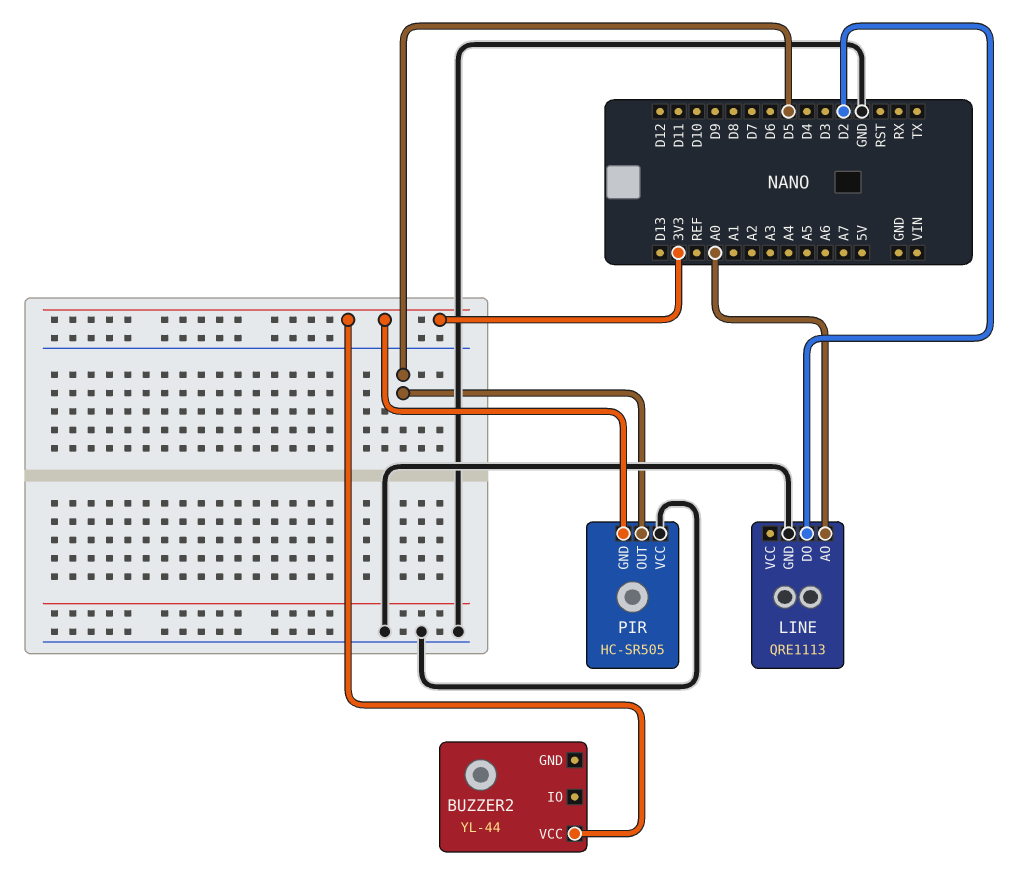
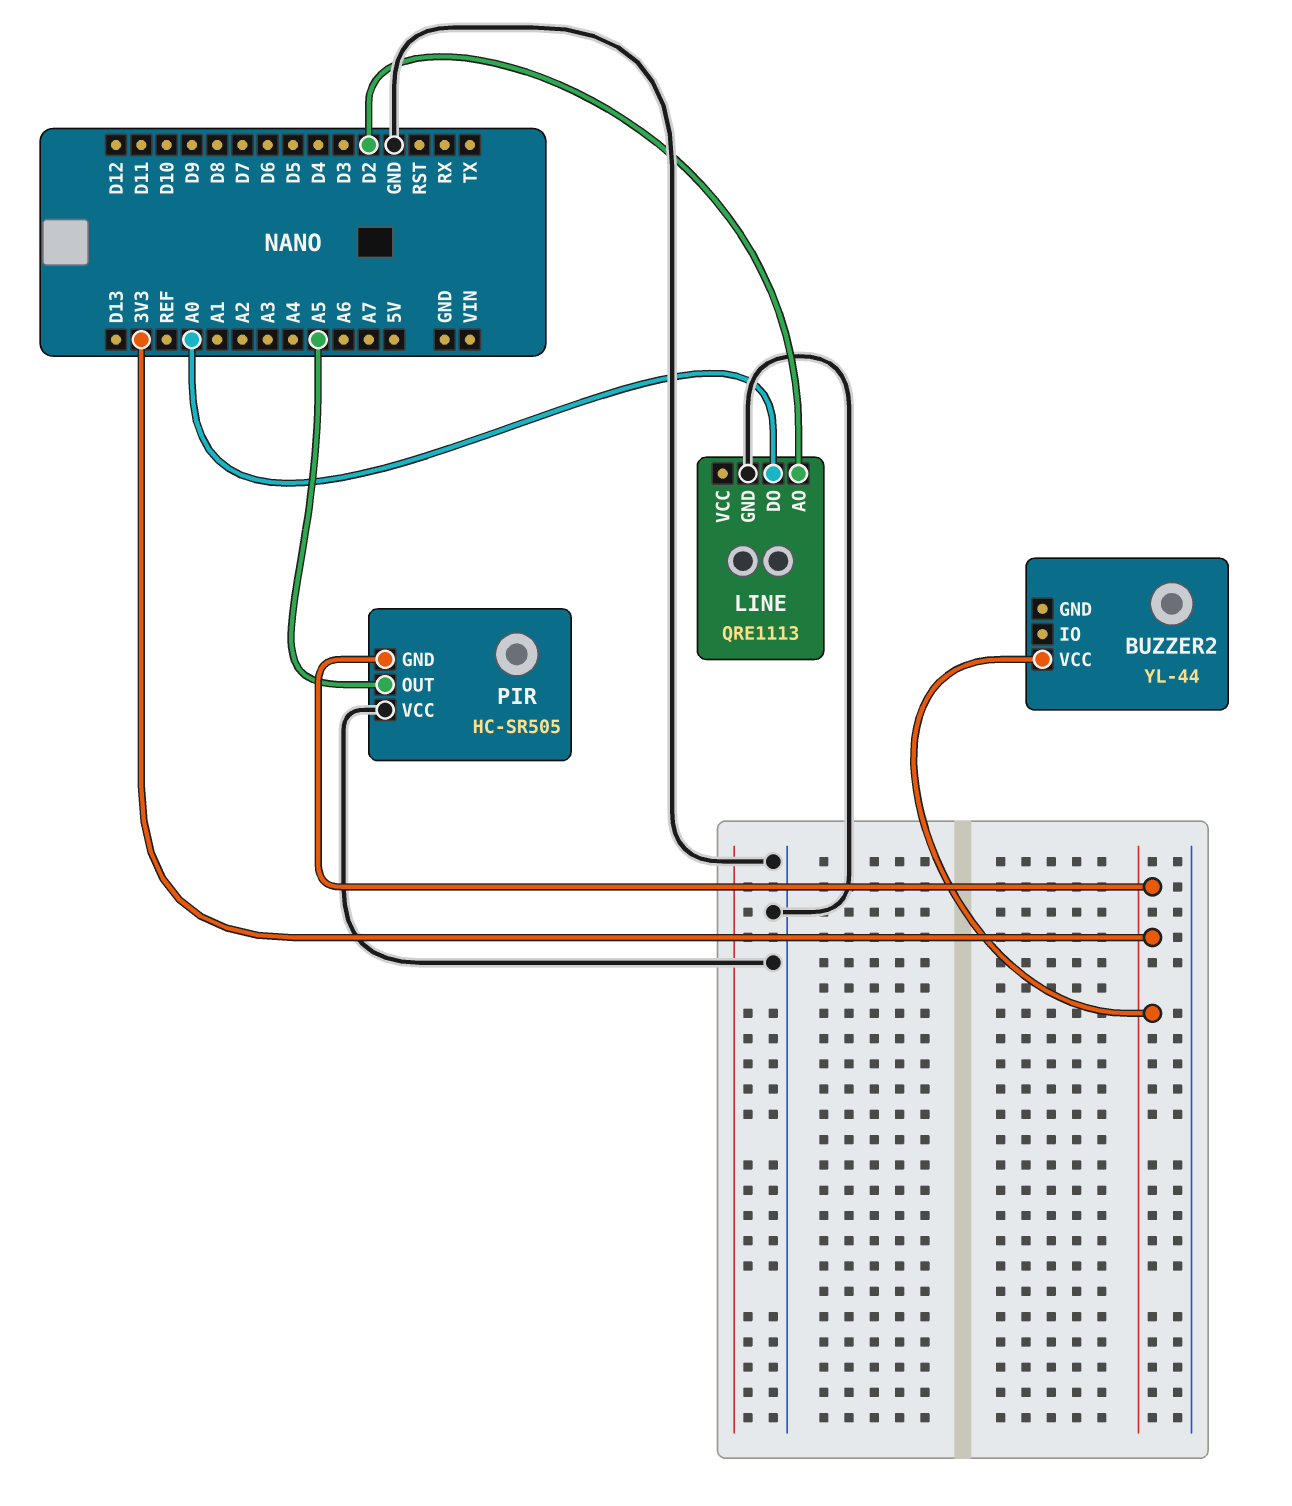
LINE pin AO: A0 -> D2
LINE pin DO: D2 -> A0
PIR pin OUT: D5 -> A5

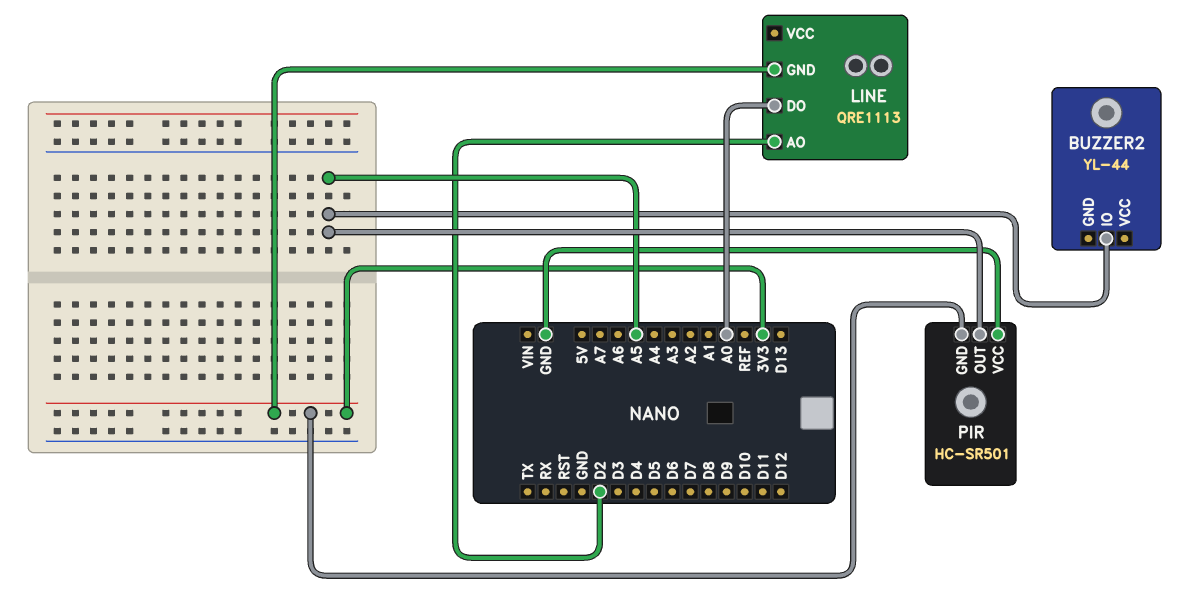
BUZZER2 pin IO: none -> A5
BUZZER2 pin VCC: 3V3 -> none
LINE pin GND: GND -> 3V3
PIR: HC-SR505 -> HC-SR501

